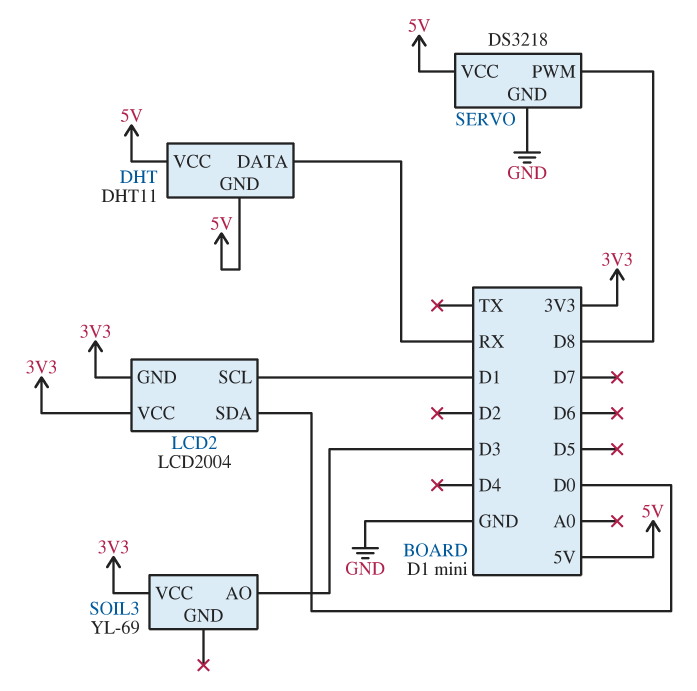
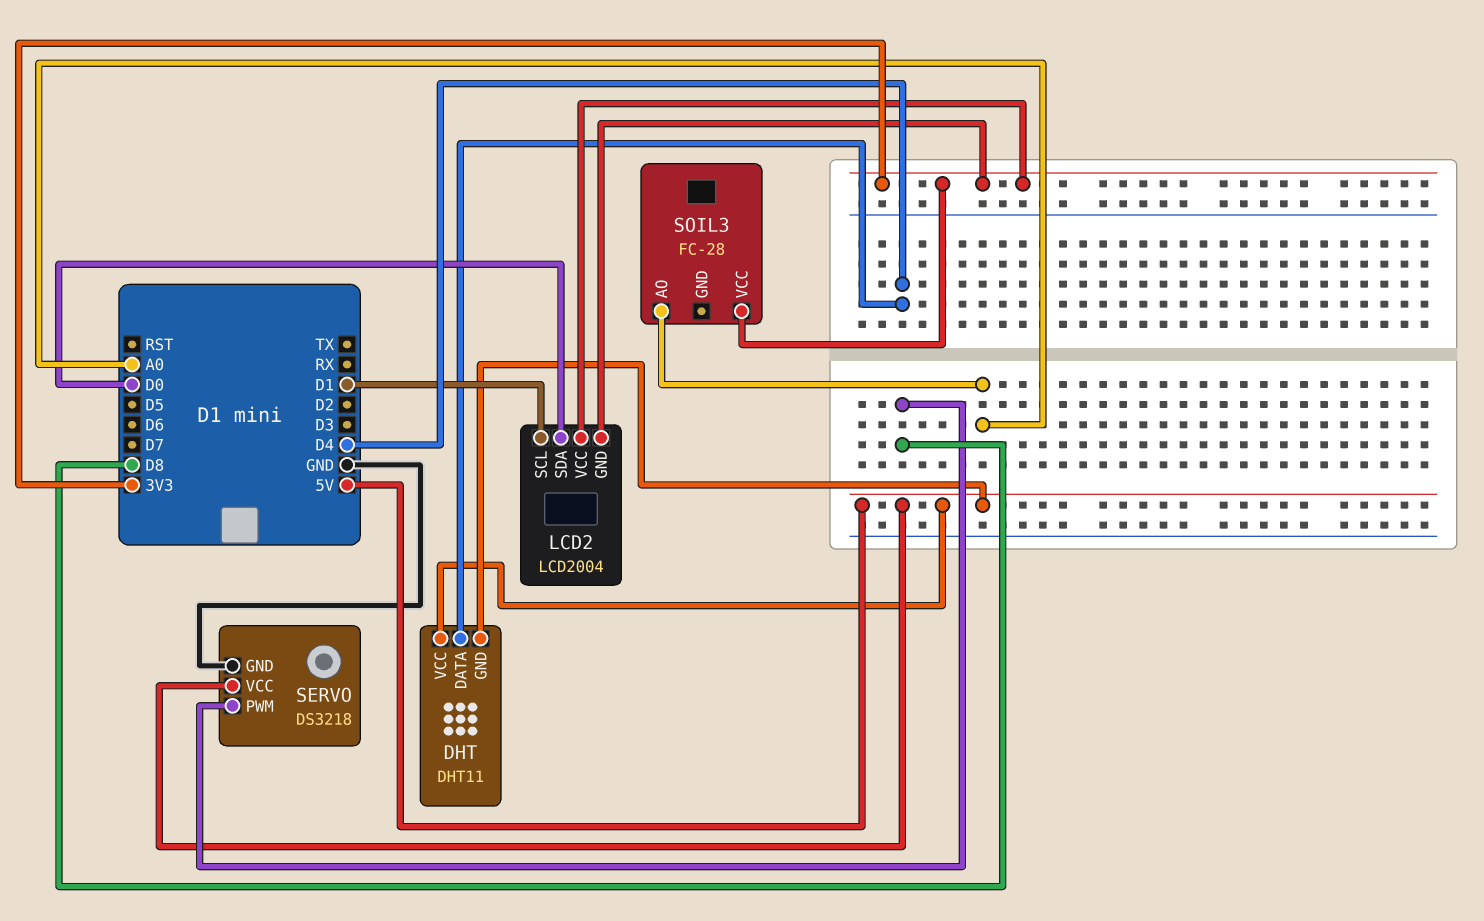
DHT pin DATA: RX -> D4
SOIL3: YL-69 -> FC-28
SOIL3 pin AO: D3 -> A0

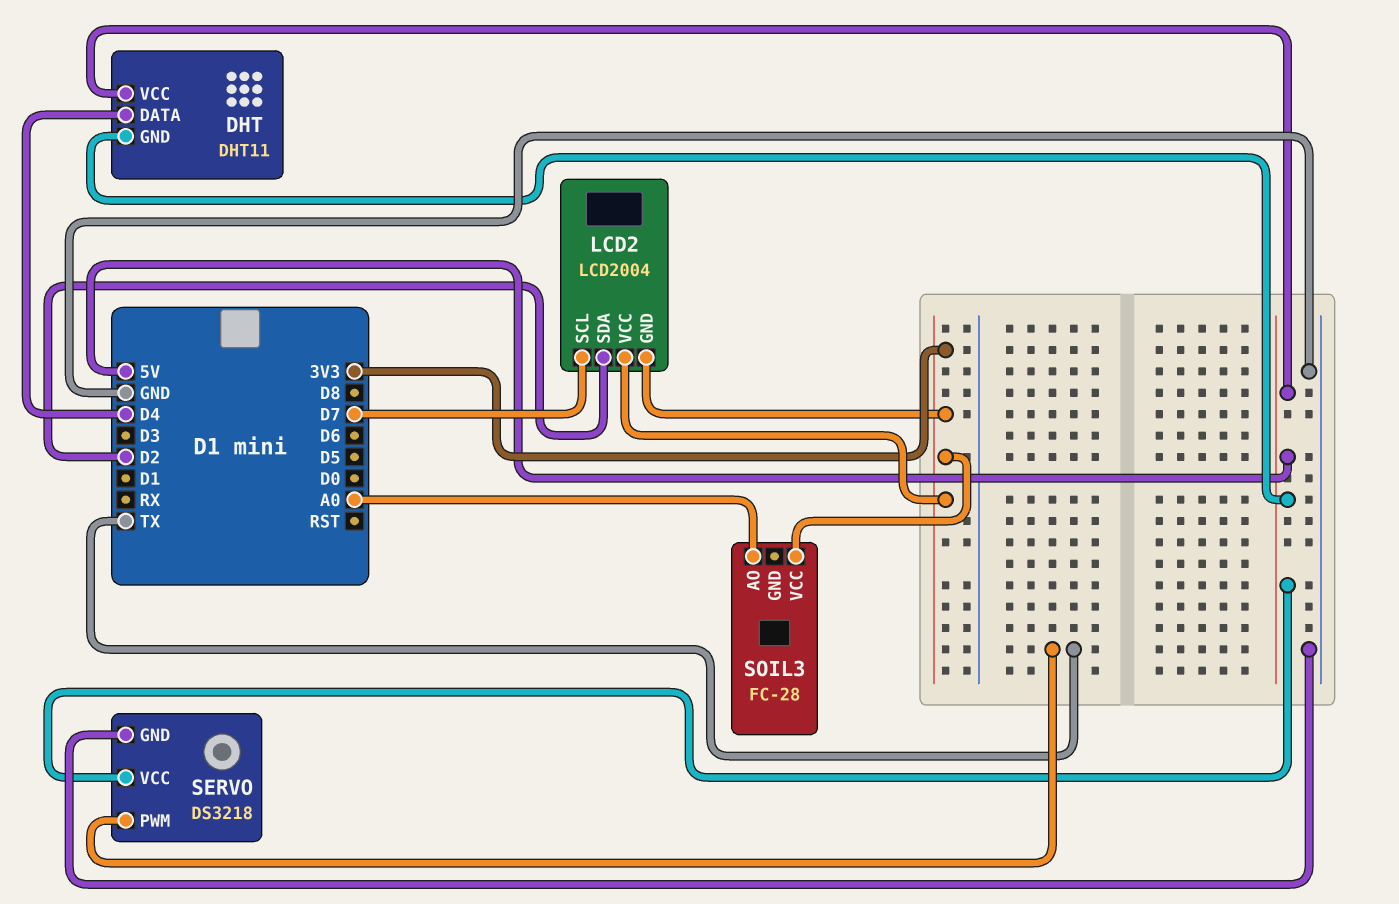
LCD2 pin SCL: D1 -> D7
LCD2 pin SDA: D0 -> D2
SERVO pin PWM: D8 -> TX

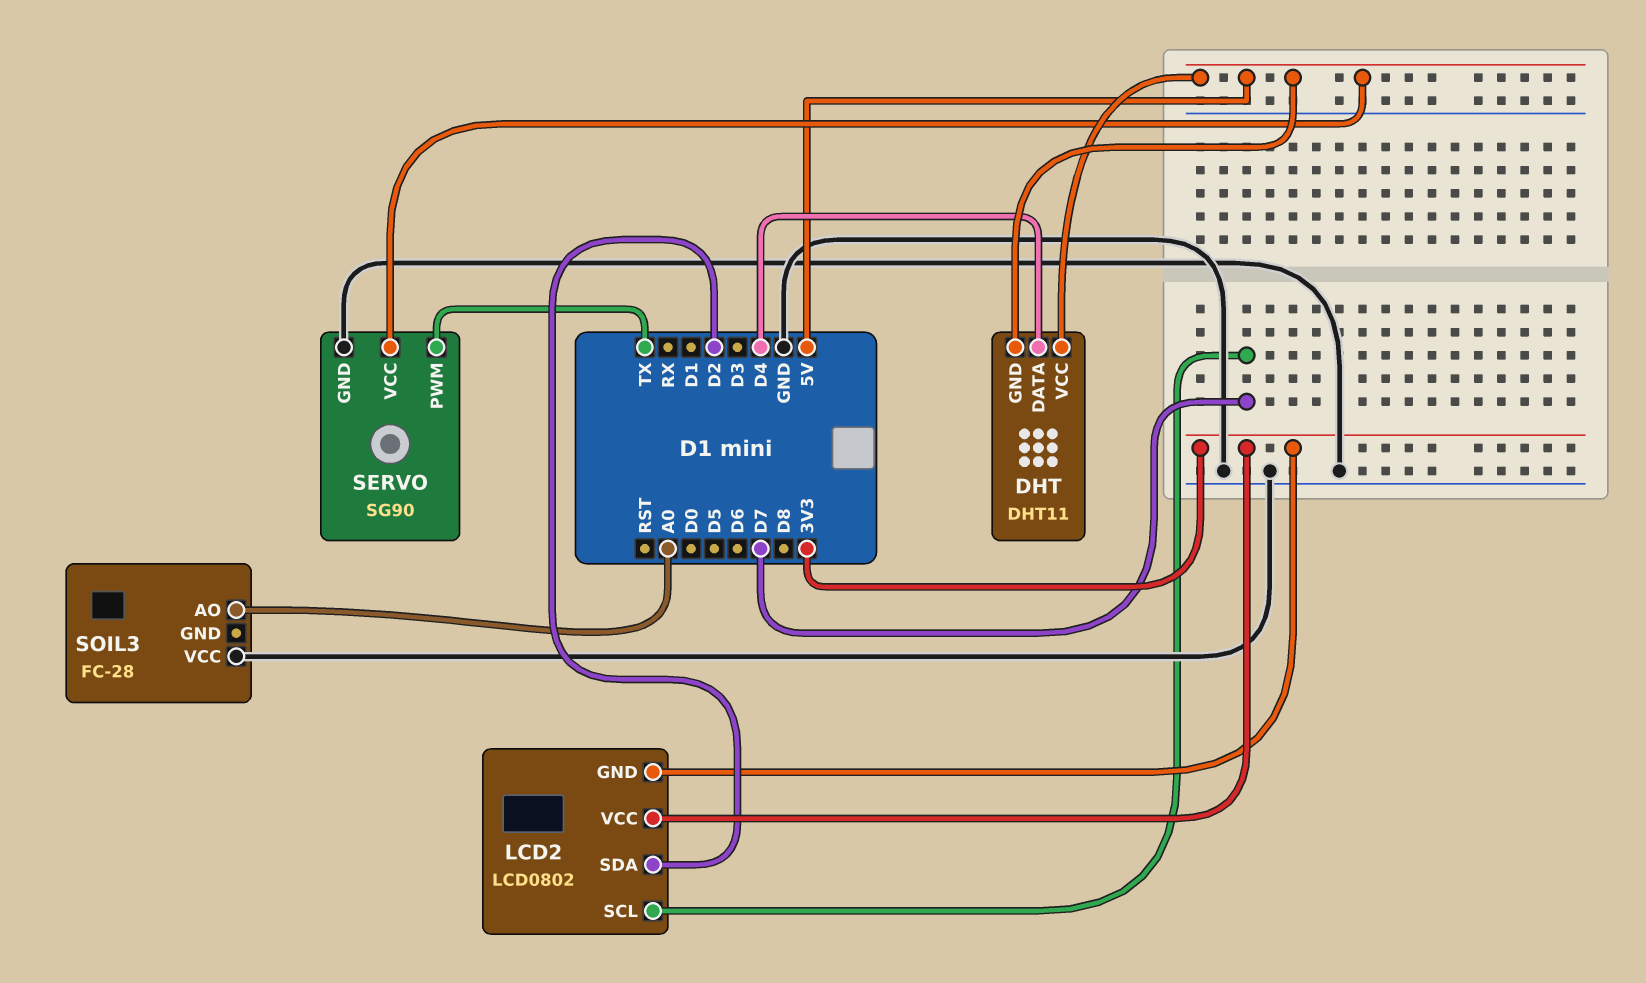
LCD2: LCD2004 -> LCD0802
SERVO: DS3218 -> SG90
SOIL3 pin VCC: 3V3 -> GND

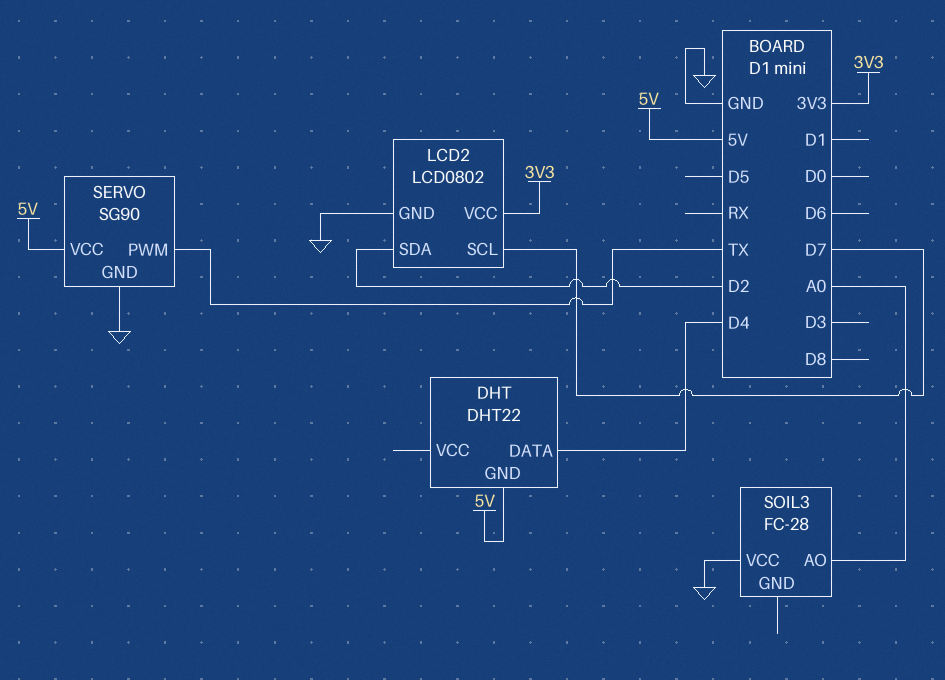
DHT: DHT11 -> DHT22
DHT pin VCC: 5V -> none
LCD2 pin GND: 3V3 -> GND

